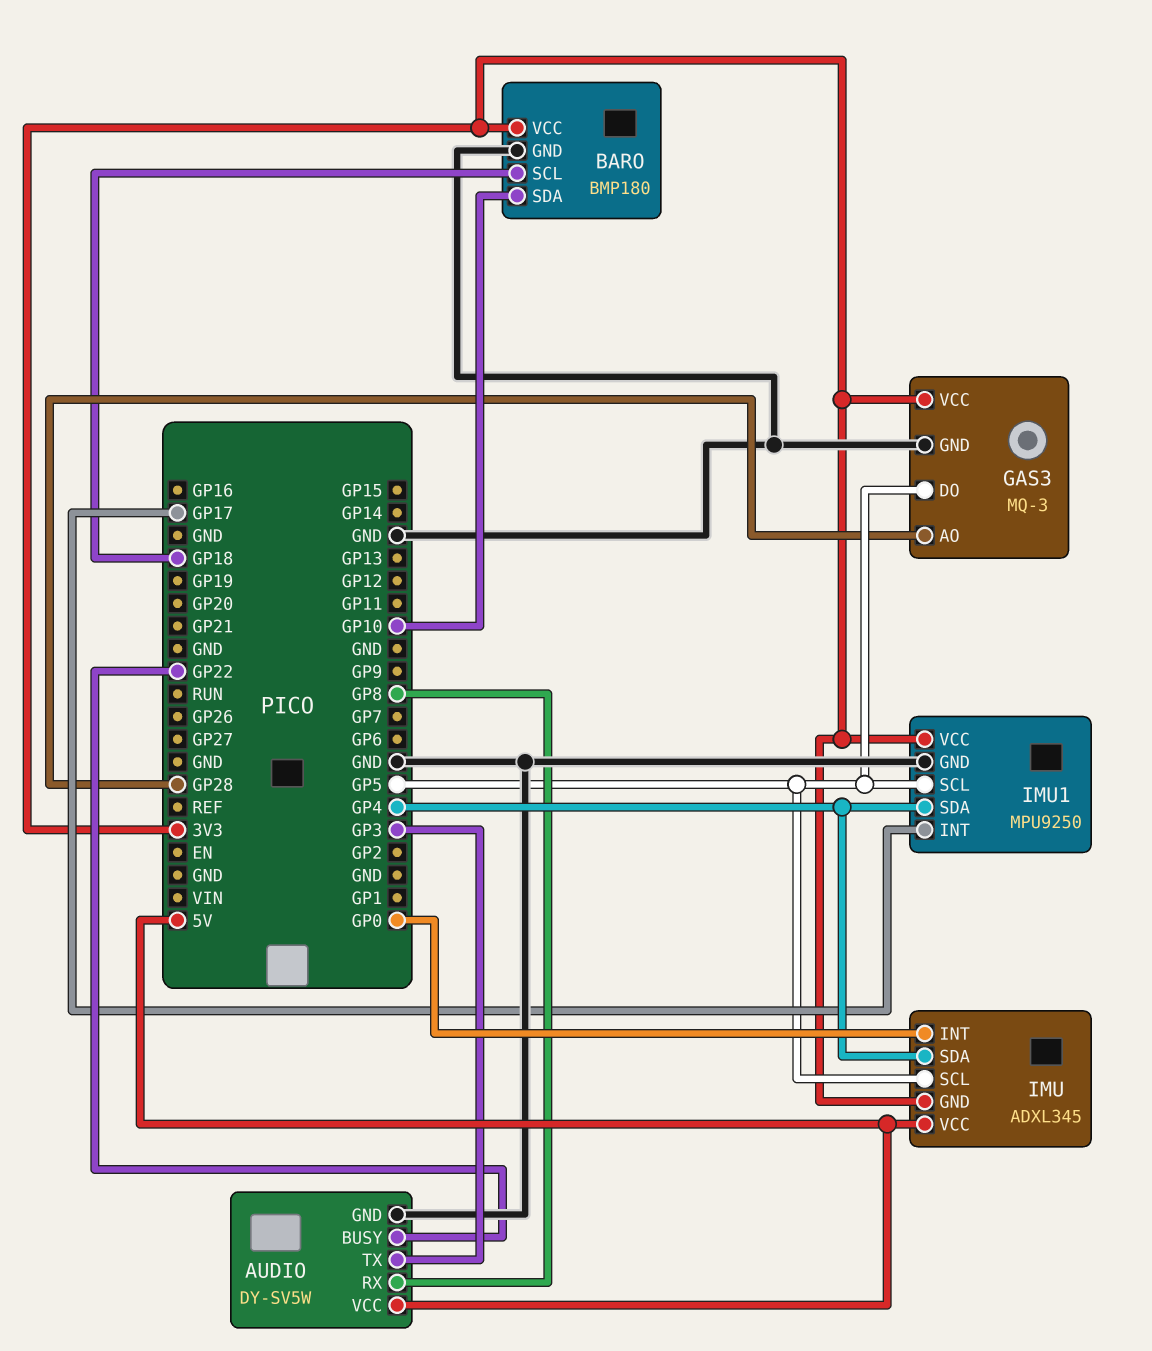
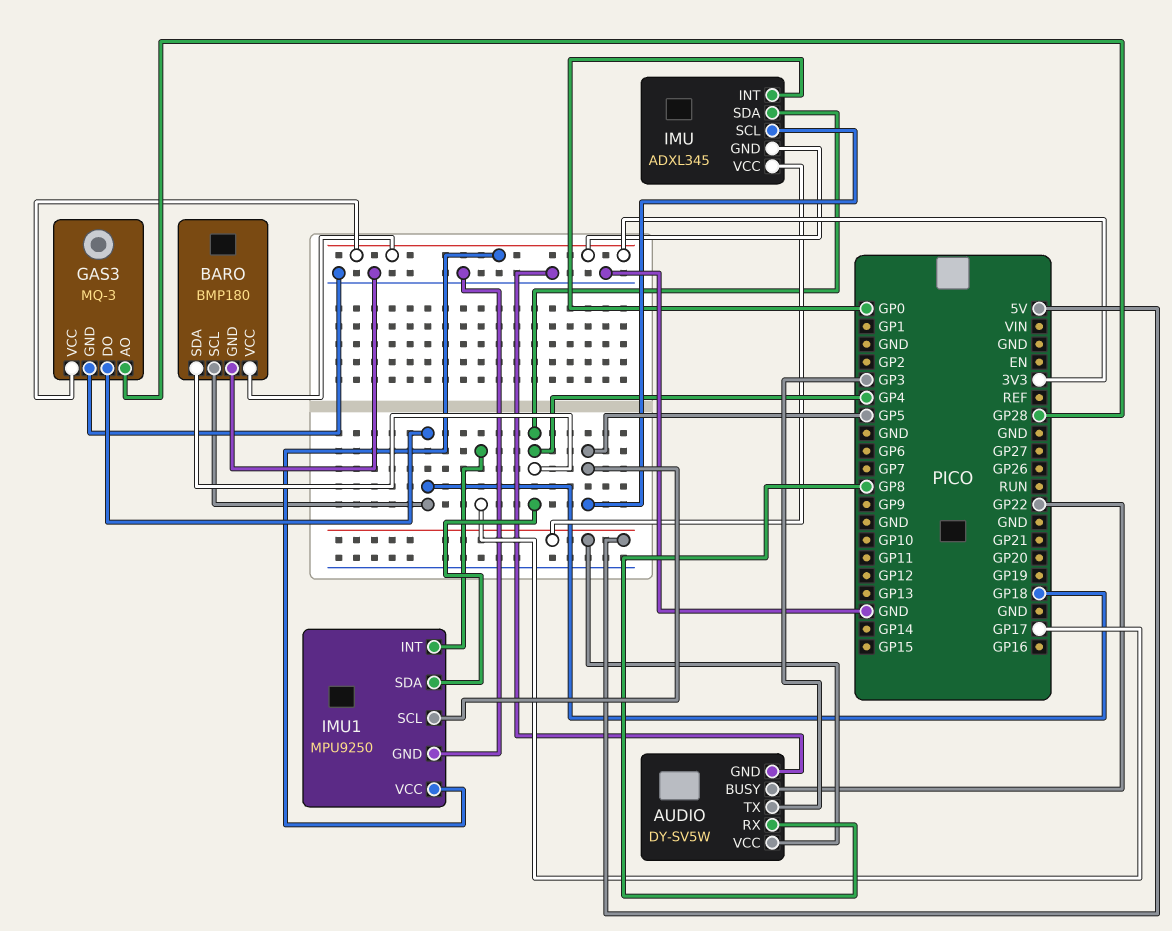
BARO pin SDA: GP10 -> GP4
GAS3 pin DO: GP5 -> GP18

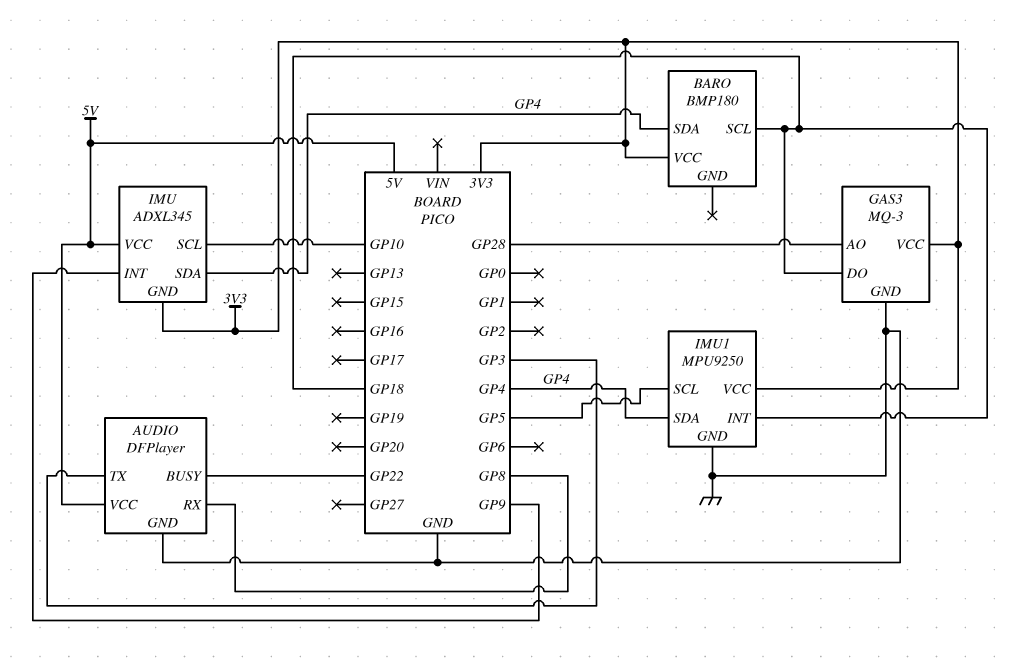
AUDIO: DY-SV5W -> DFPlayer
BARO pin GND: GND -> none
IMU pin INT: GP0 -> GP9
IMU pin SCL: GP5 -> GP10
IMU1 pin INT: GP17 -> GP18

